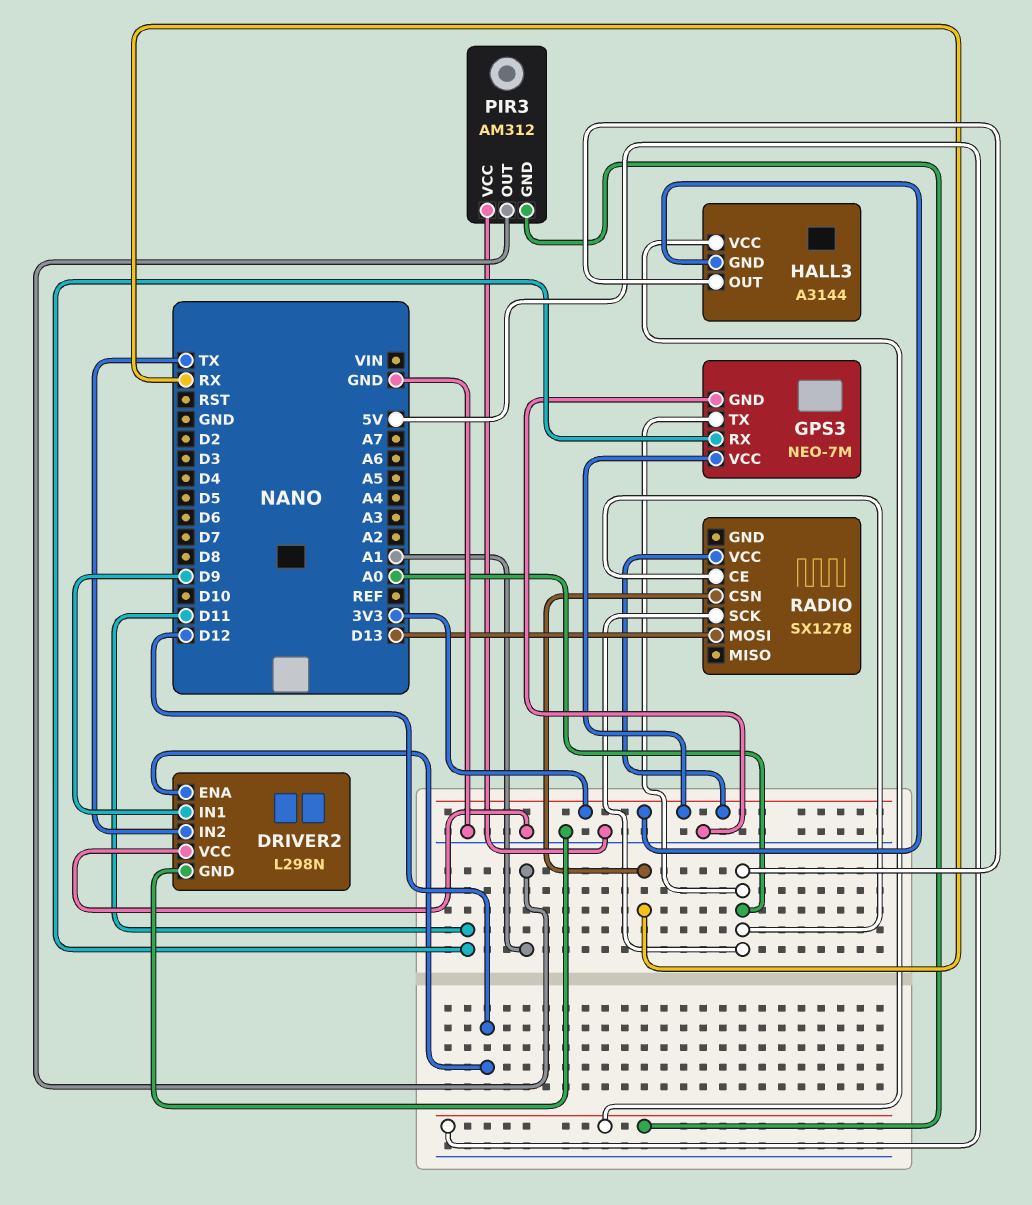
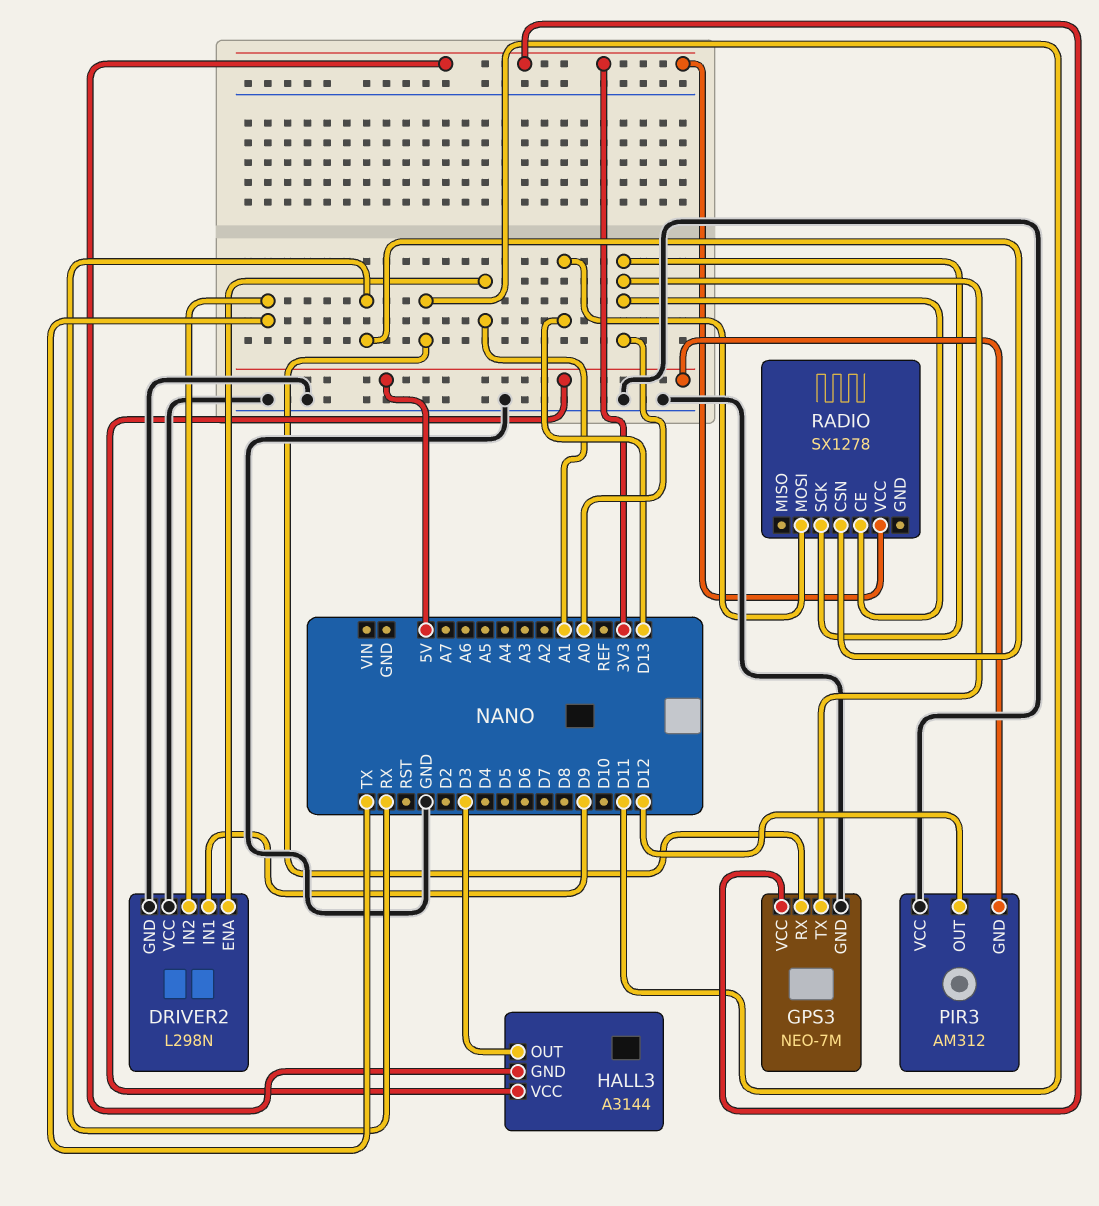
DRIVER2 pin ENA: D12 -> A1
HALL3 pin OUT: A0 -> D3
PIR3 pin OUT: A1 -> D12

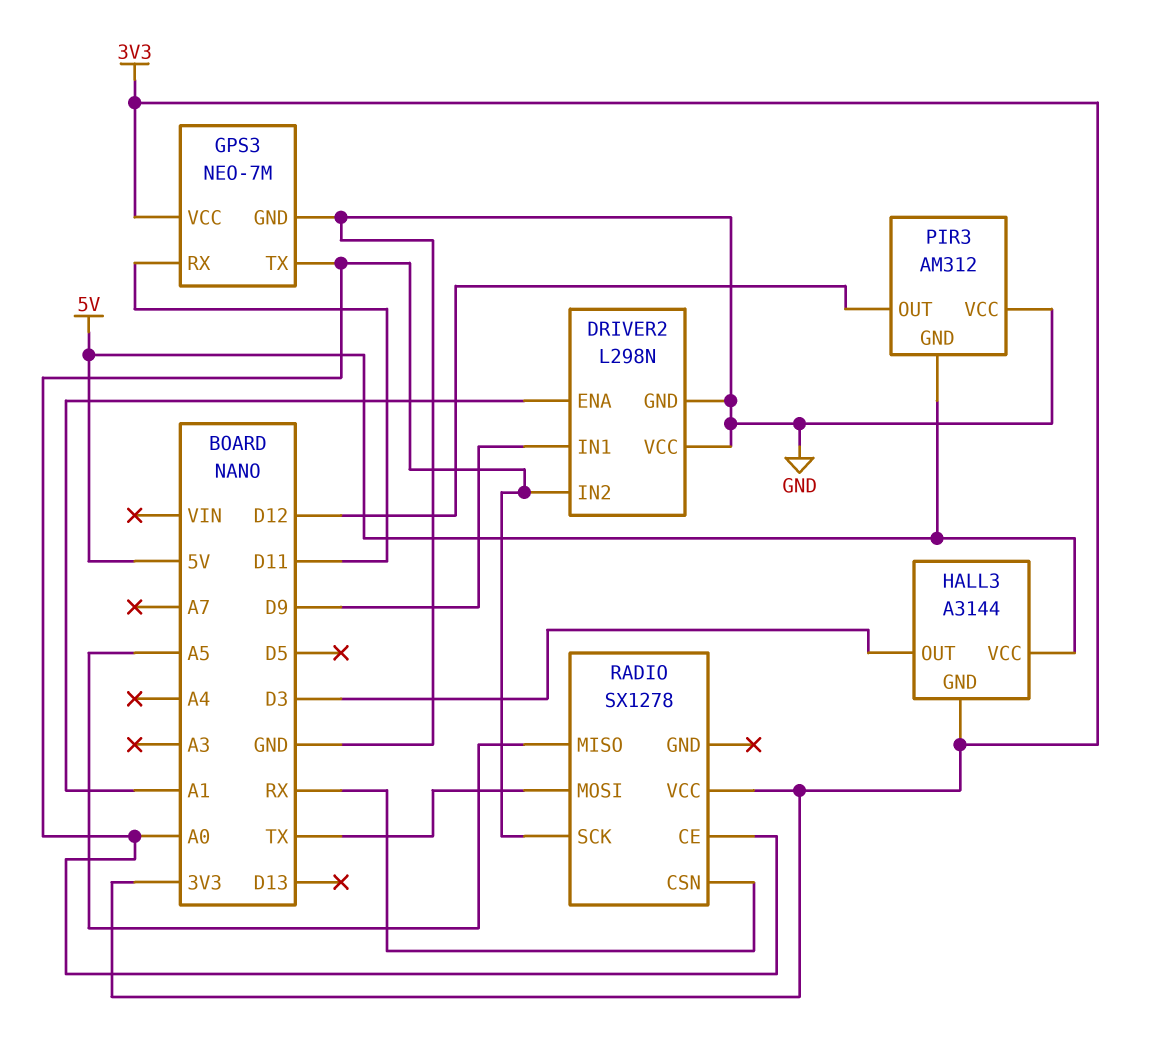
DRIVER2 pin IN2: TX -> A0
RADIO pin MISO: none -> A5
RADIO pin MOSI: D13 -> TX

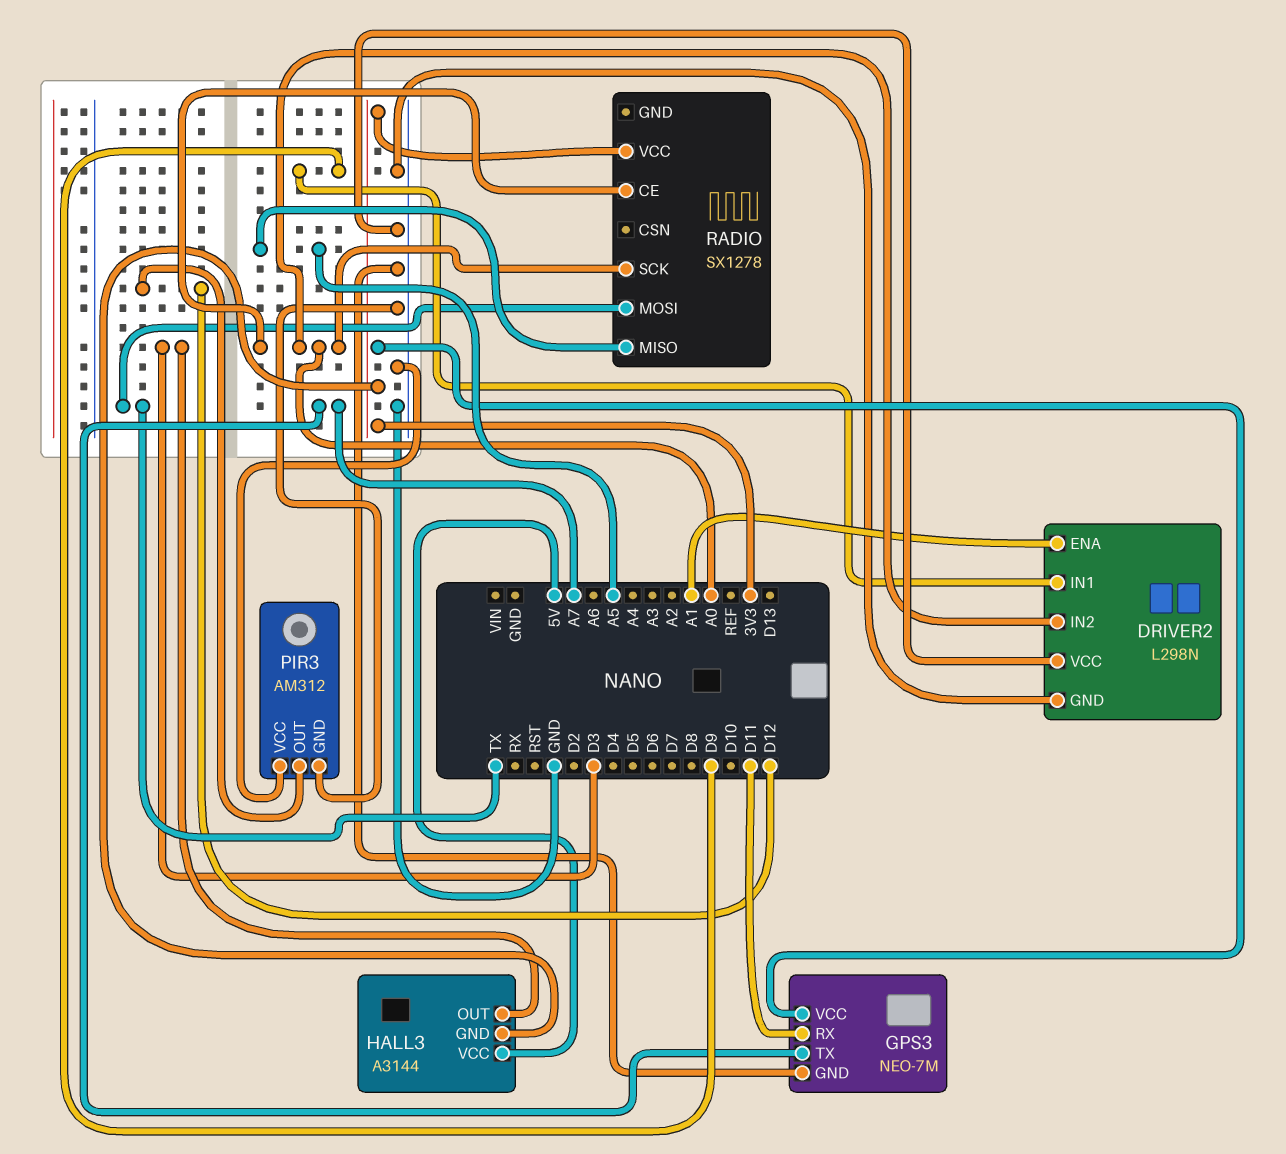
GPS3 pin TX: A0 -> A7
PIR3 pin GND: 5V -> GND
RADIO pin CSN: RX -> none

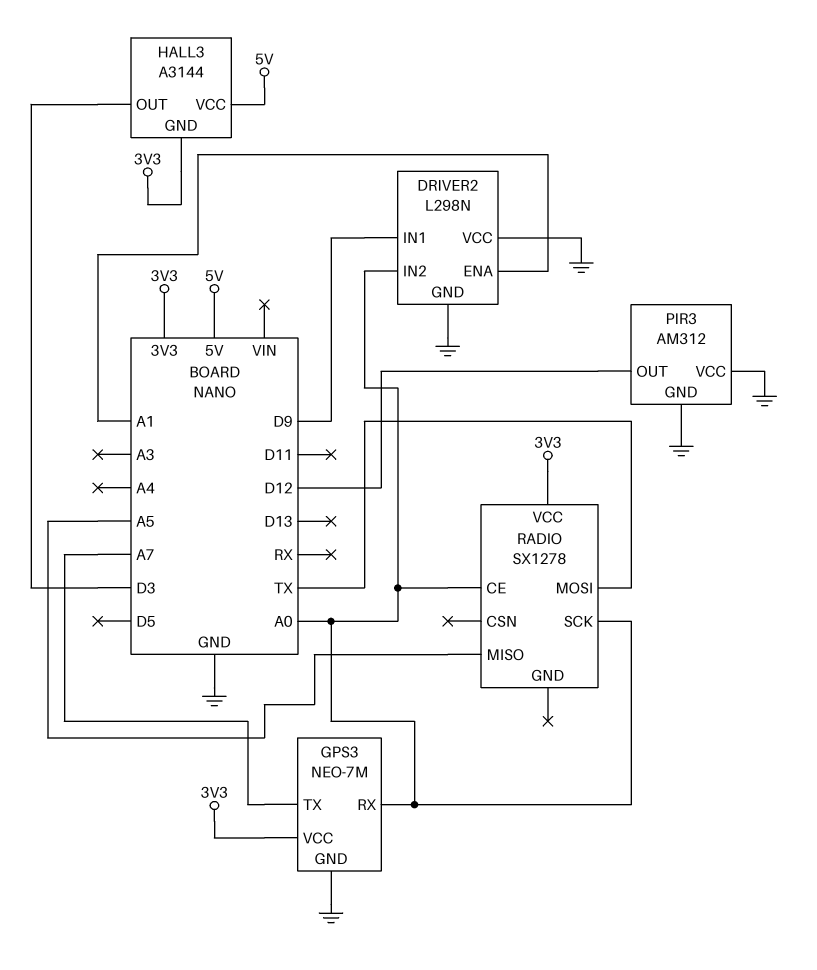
GPS3 pin RX: D11 -> A0

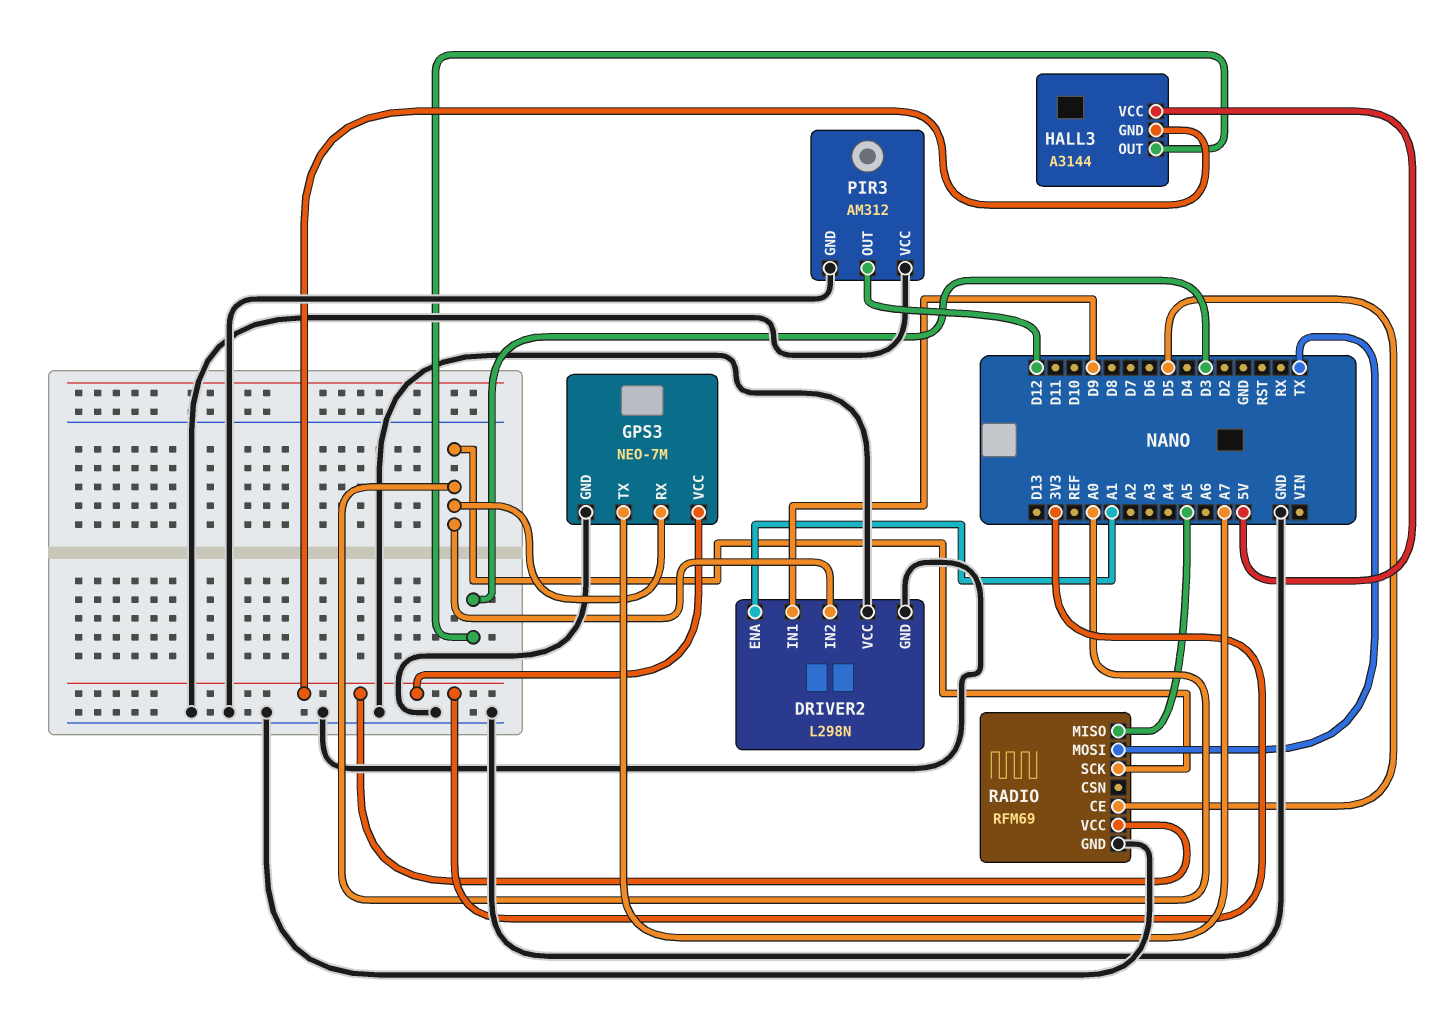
RADIO: SX1278 -> RFM69
RADIO pin CE: A0 -> D5
RADIO pin GND: none -> GND

